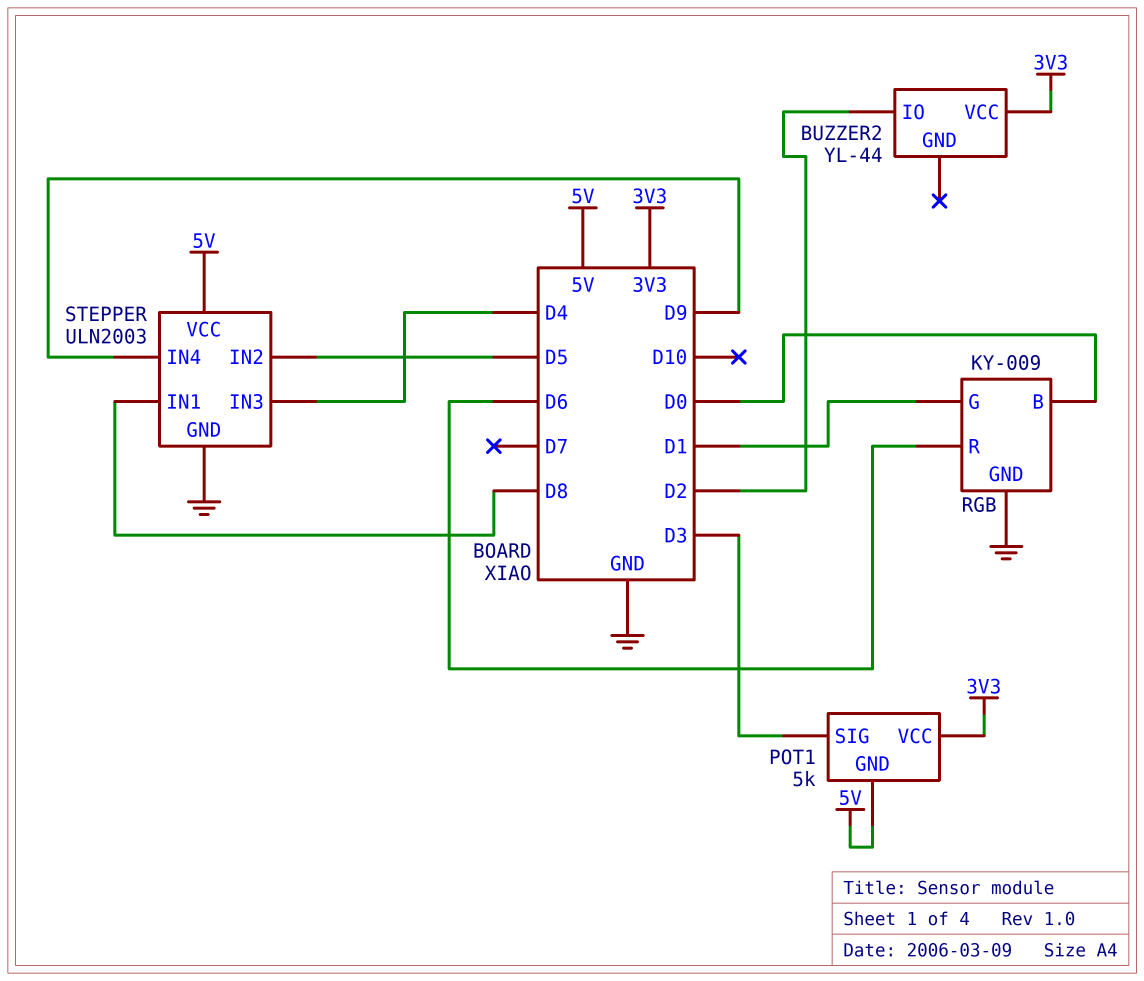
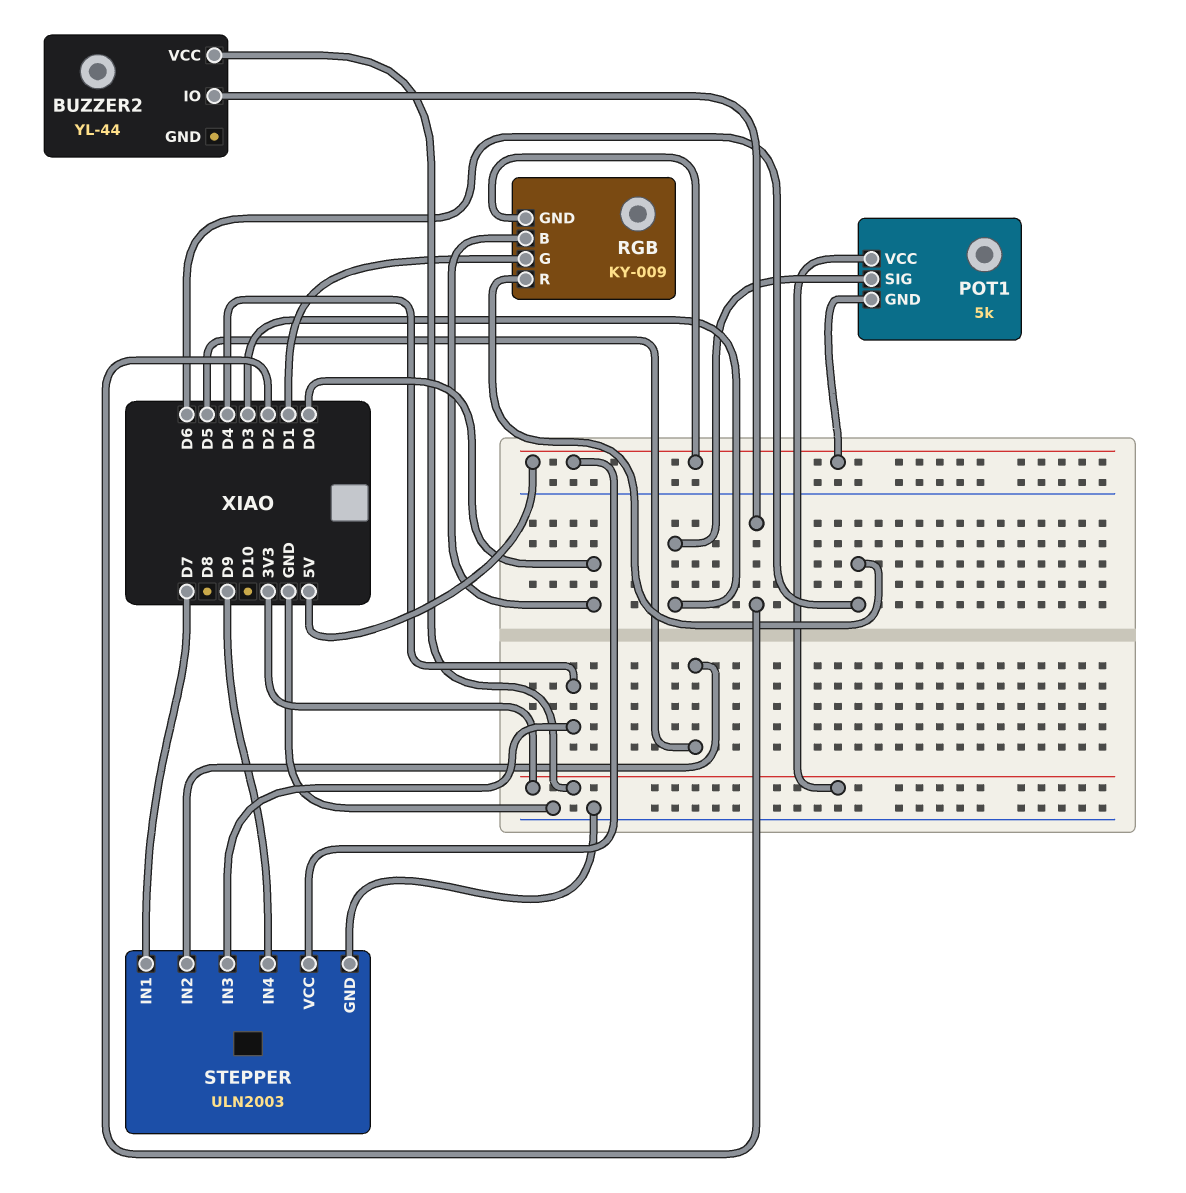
RGB pin GND: GND -> 5V
STEPPER pin IN1: D8 -> D7

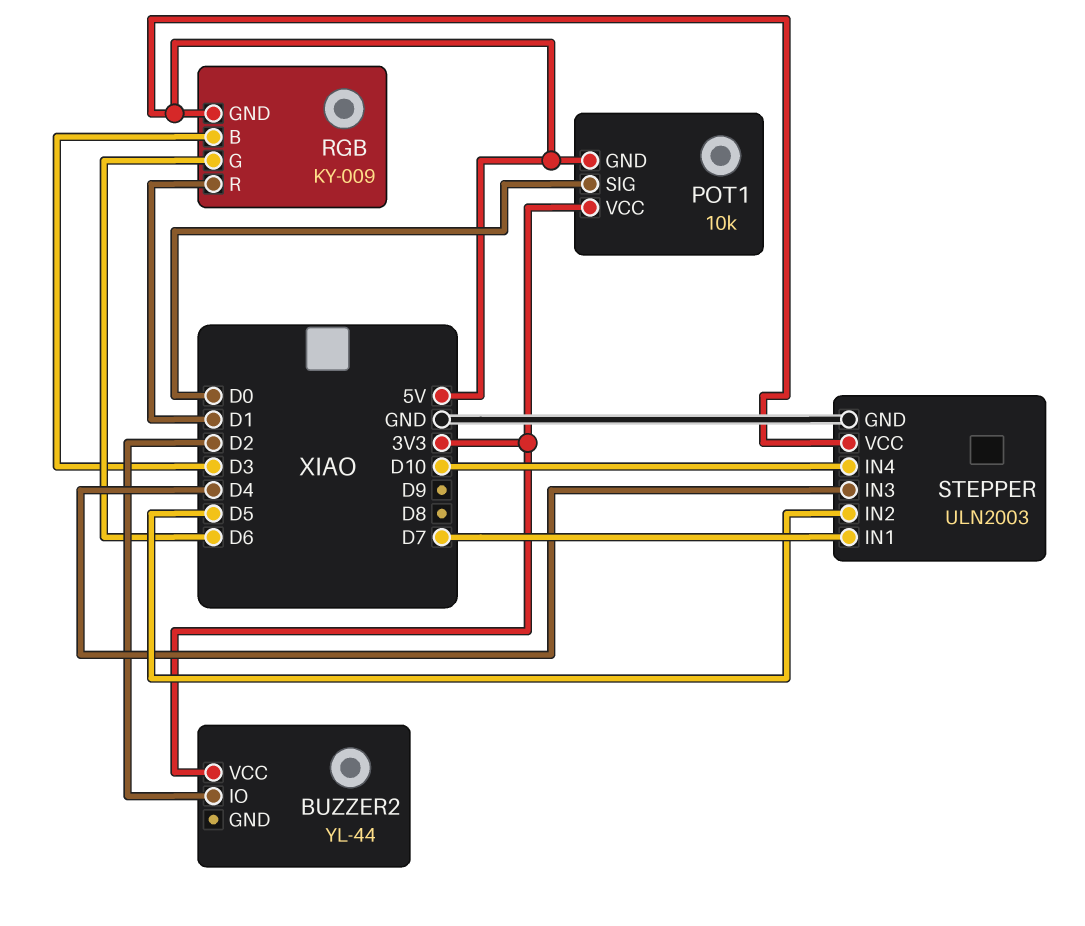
POT1: 5k -> 10k
POT1 pin SIG: D3 -> D0
RGB pin B: D0 -> D3
RGB pin G: D1 -> D6
RGB pin R: D6 -> D1
STEPPER pin IN4: D9 -> D10

